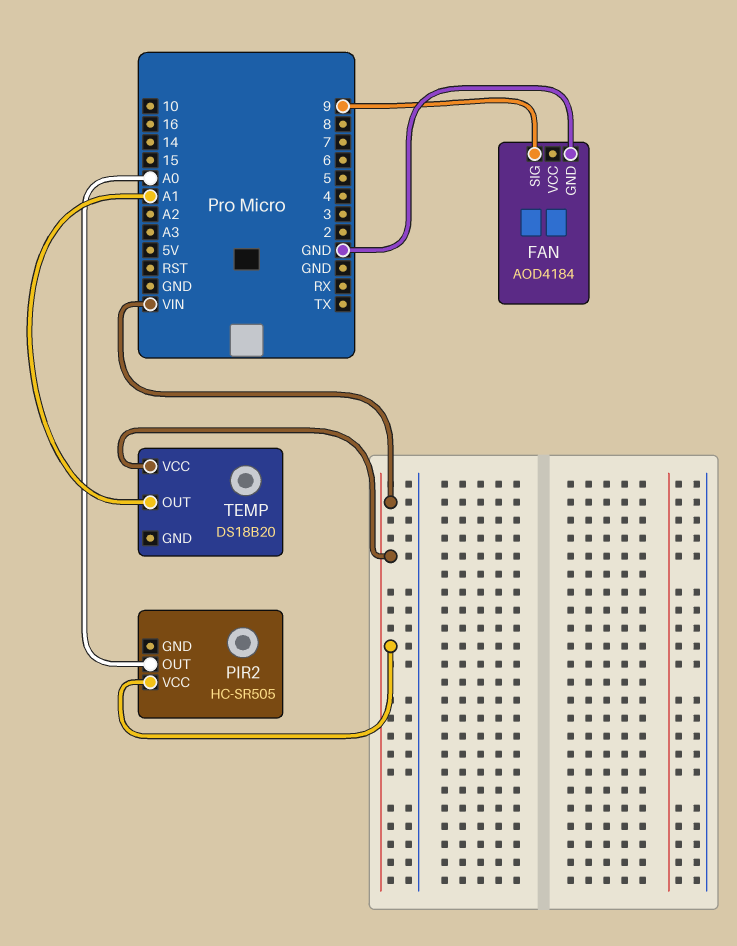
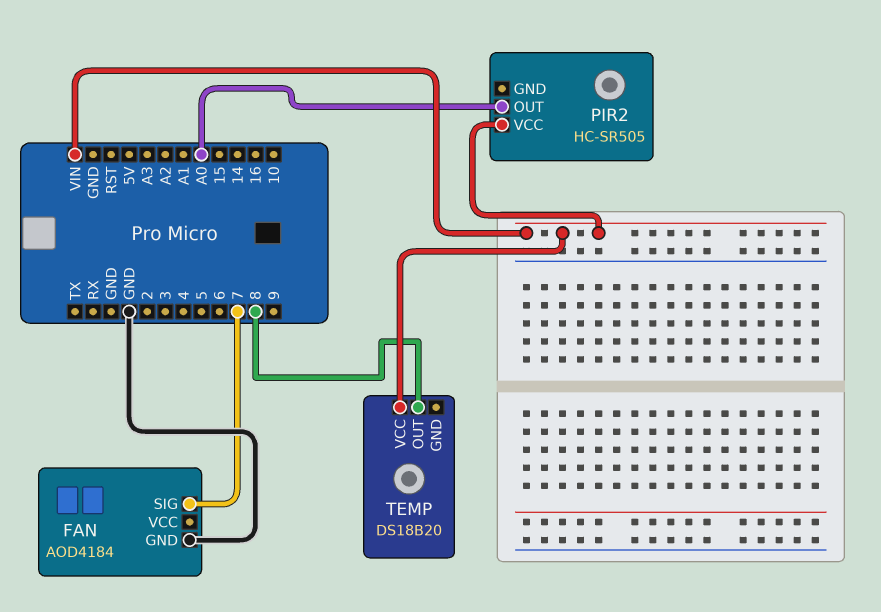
FAN pin SIG: 9 -> 7
TEMP pin OUT: A1 -> 8

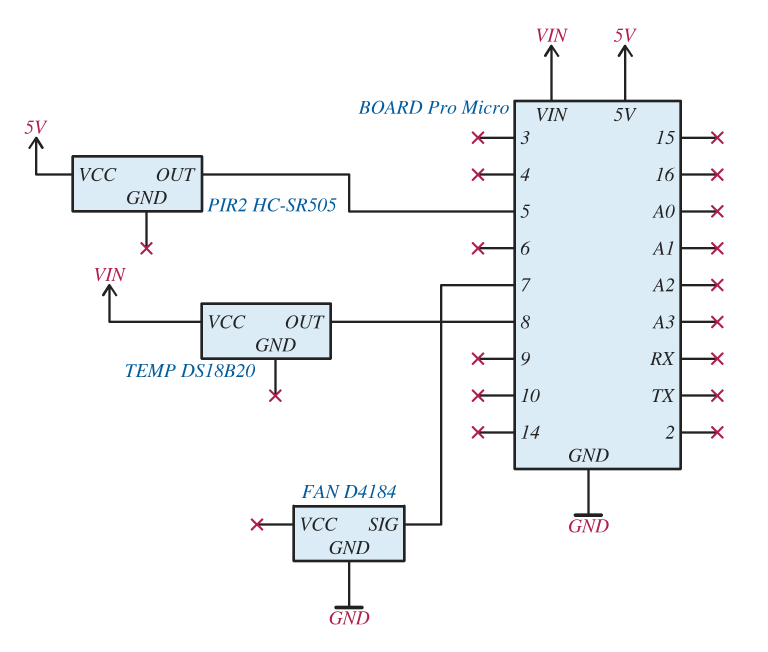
FAN: AOD4184 -> D4184
PIR2 pin OUT: A0 -> 5
PIR2 pin VCC: VIN -> 5V

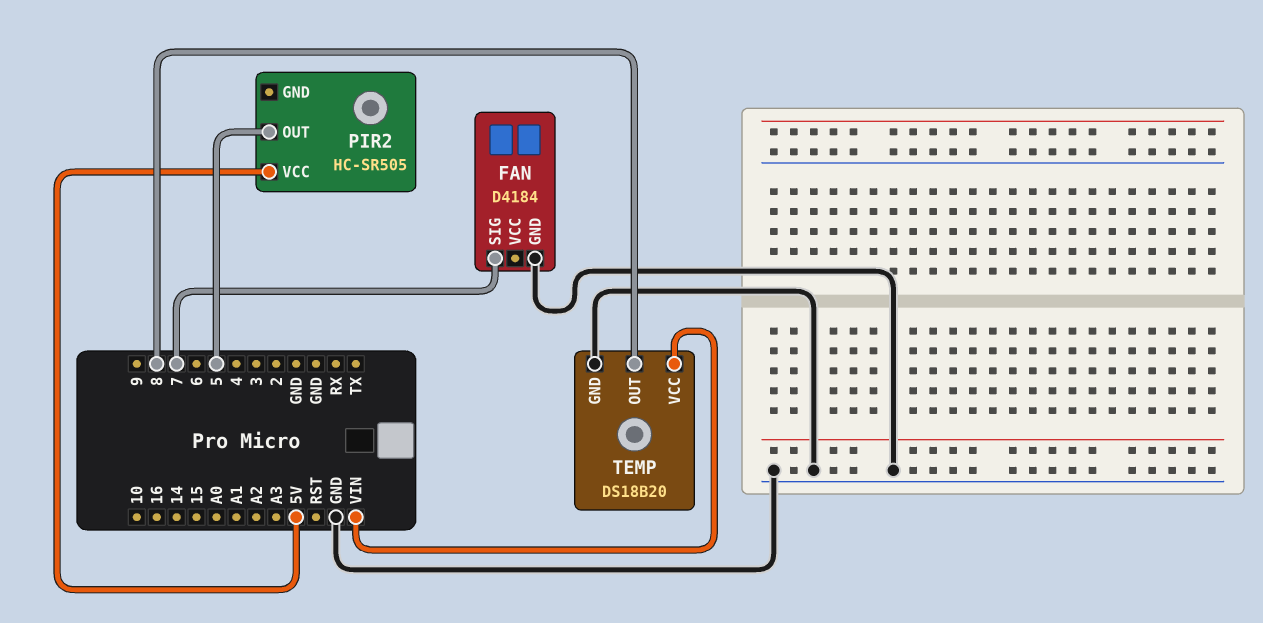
TEMP pin GND: none -> GND

